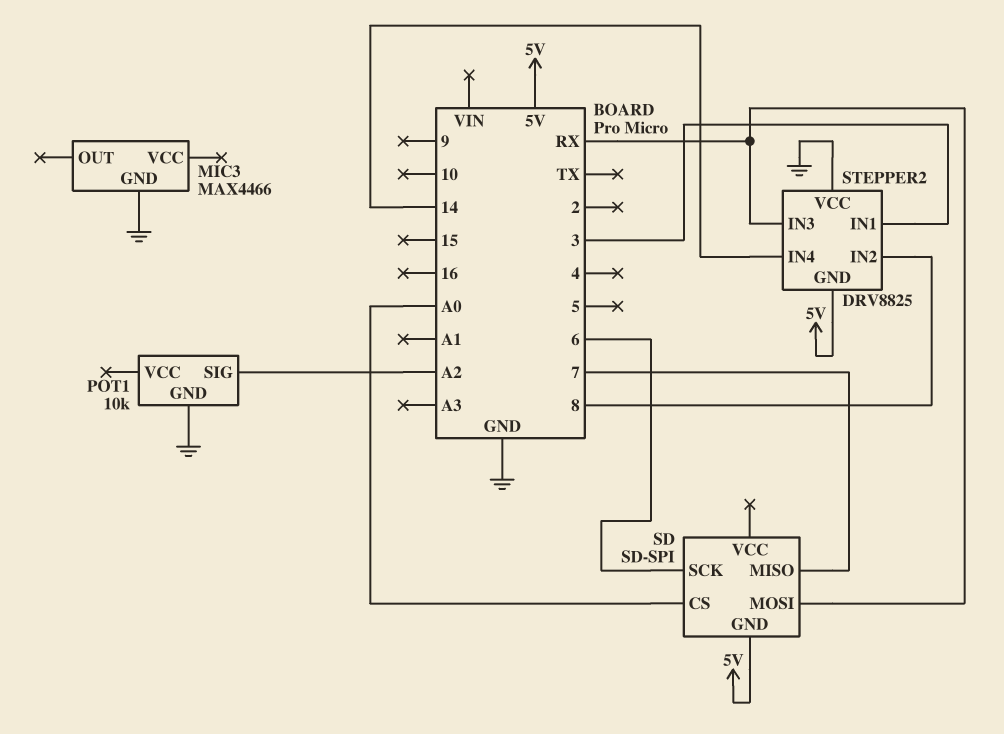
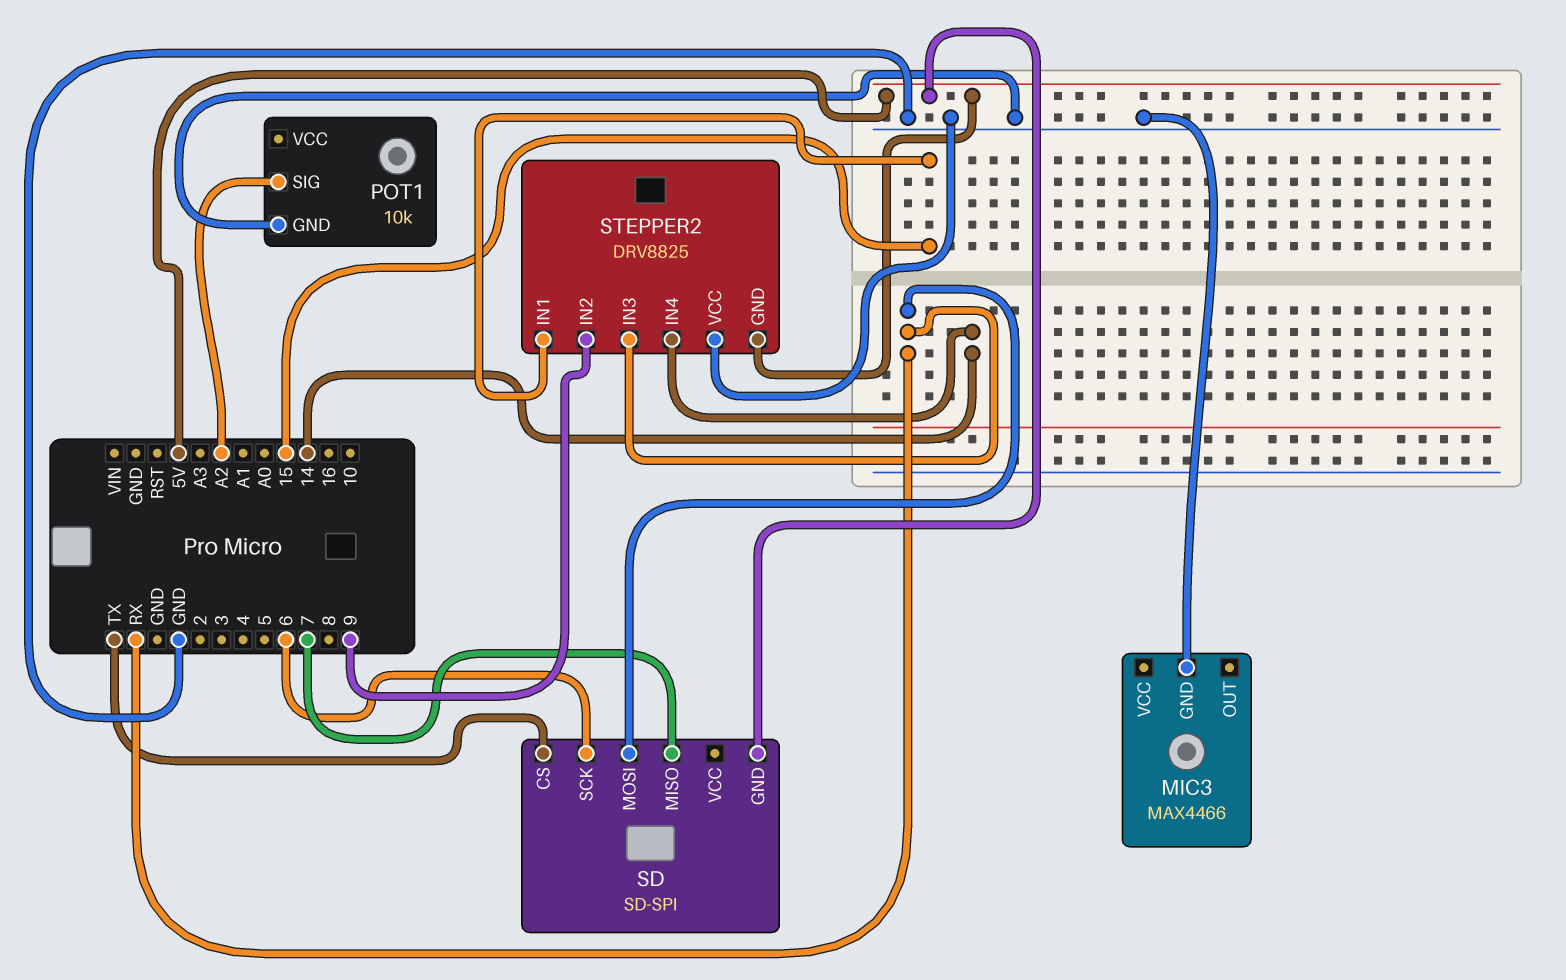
SD pin CS: A0 -> TX
STEPPER2 pin IN1: 3 -> 15
STEPPER2 pin IN2: 8 -> 9

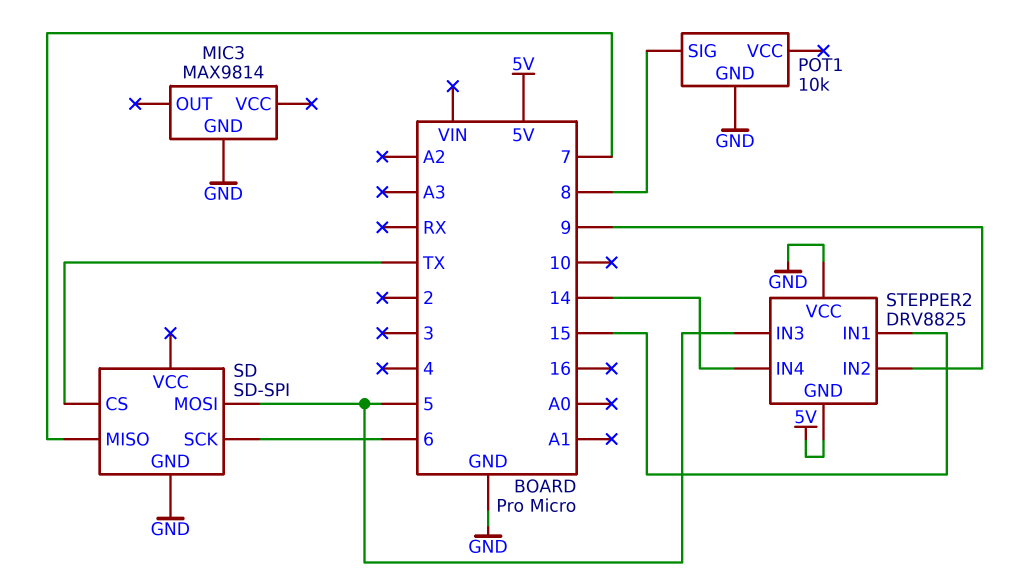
MIC3: MAX4466 -> MAX9814
POT1 pin SIG: A2 -> 8
SD pin GND: 5V -> GND
SD pin MOSI: RX -> 5
STEPPER2 pin IN3: RX -> 5

